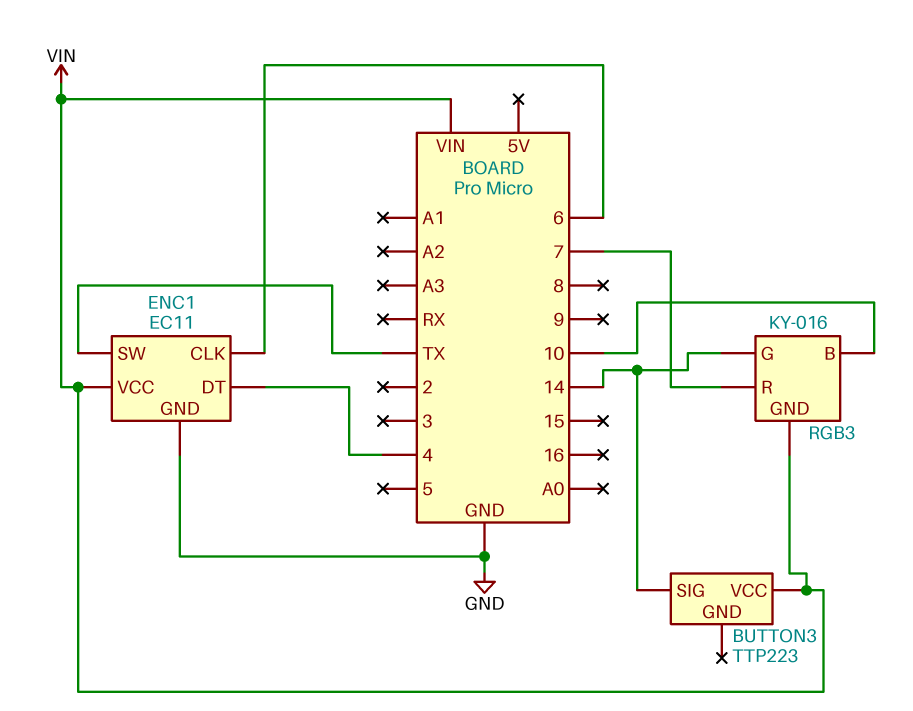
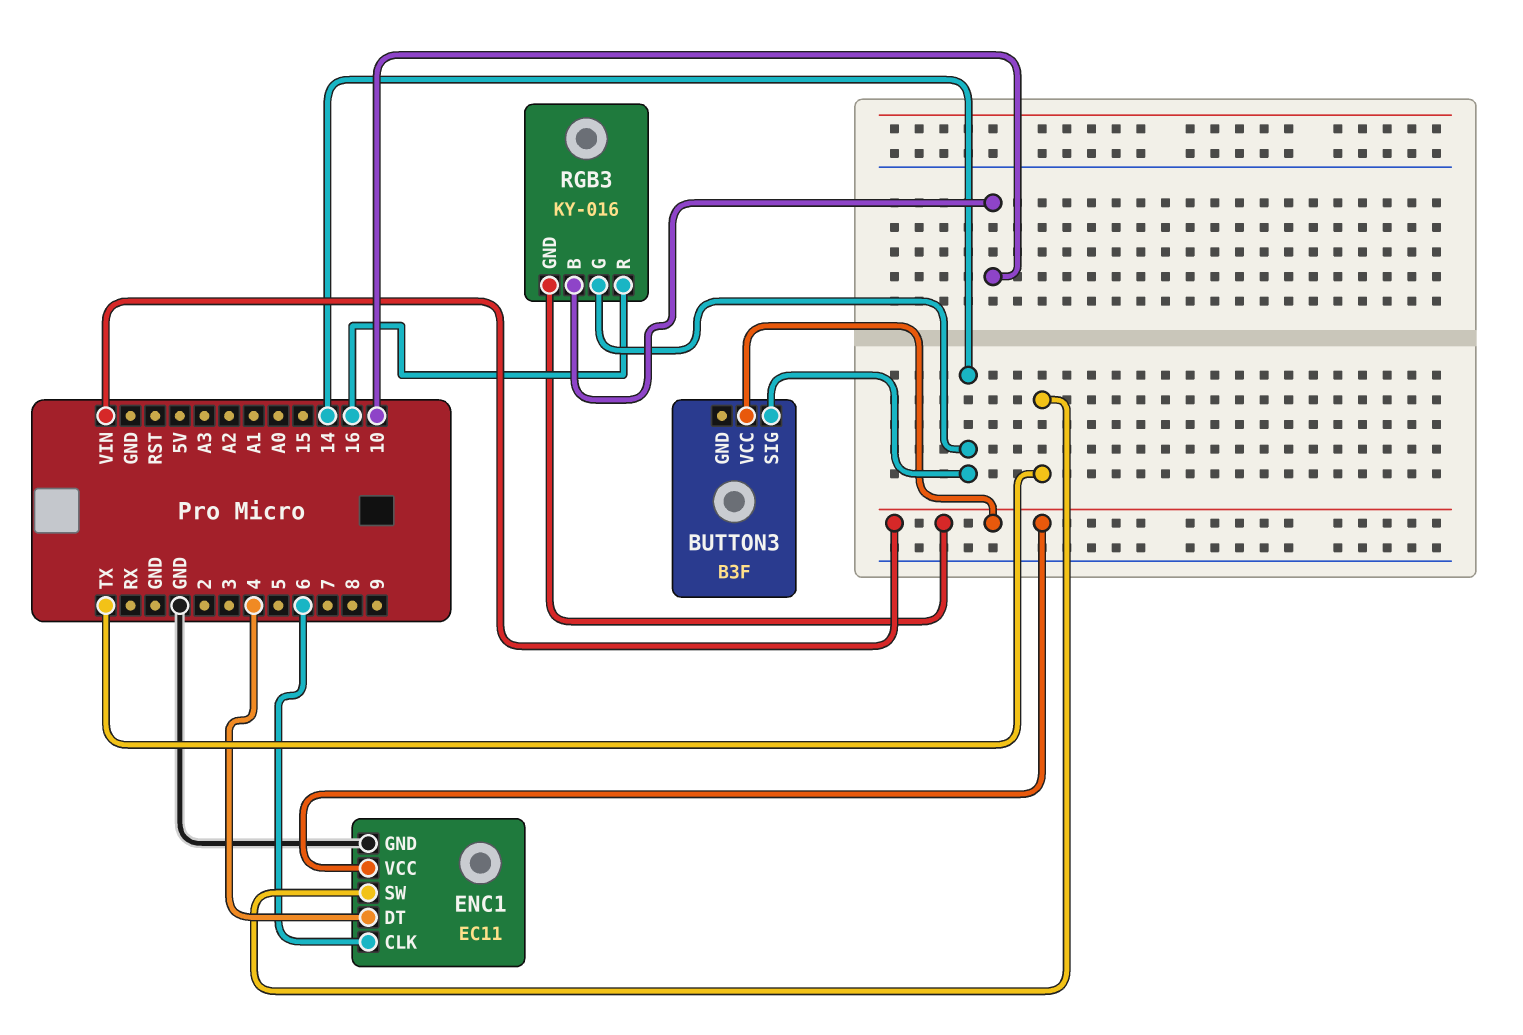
BUTTON3: TTP223 -> B3F
RGB3 pin R: 7 -> 16

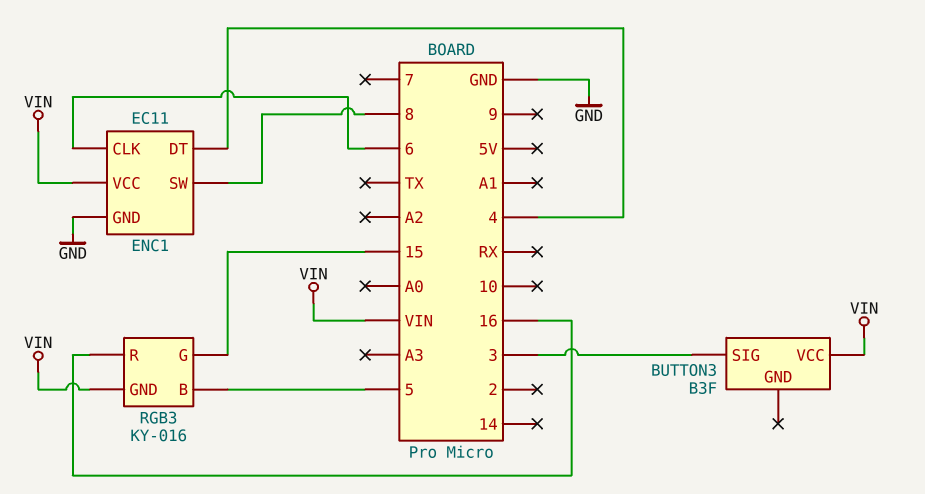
BUTTON3 pin SIG: 14 -> 3
ENC1 pin SW: TX -> 8
RGB3 pin B: 10 -> 5
RGB3 pin G: 14 -> 15

